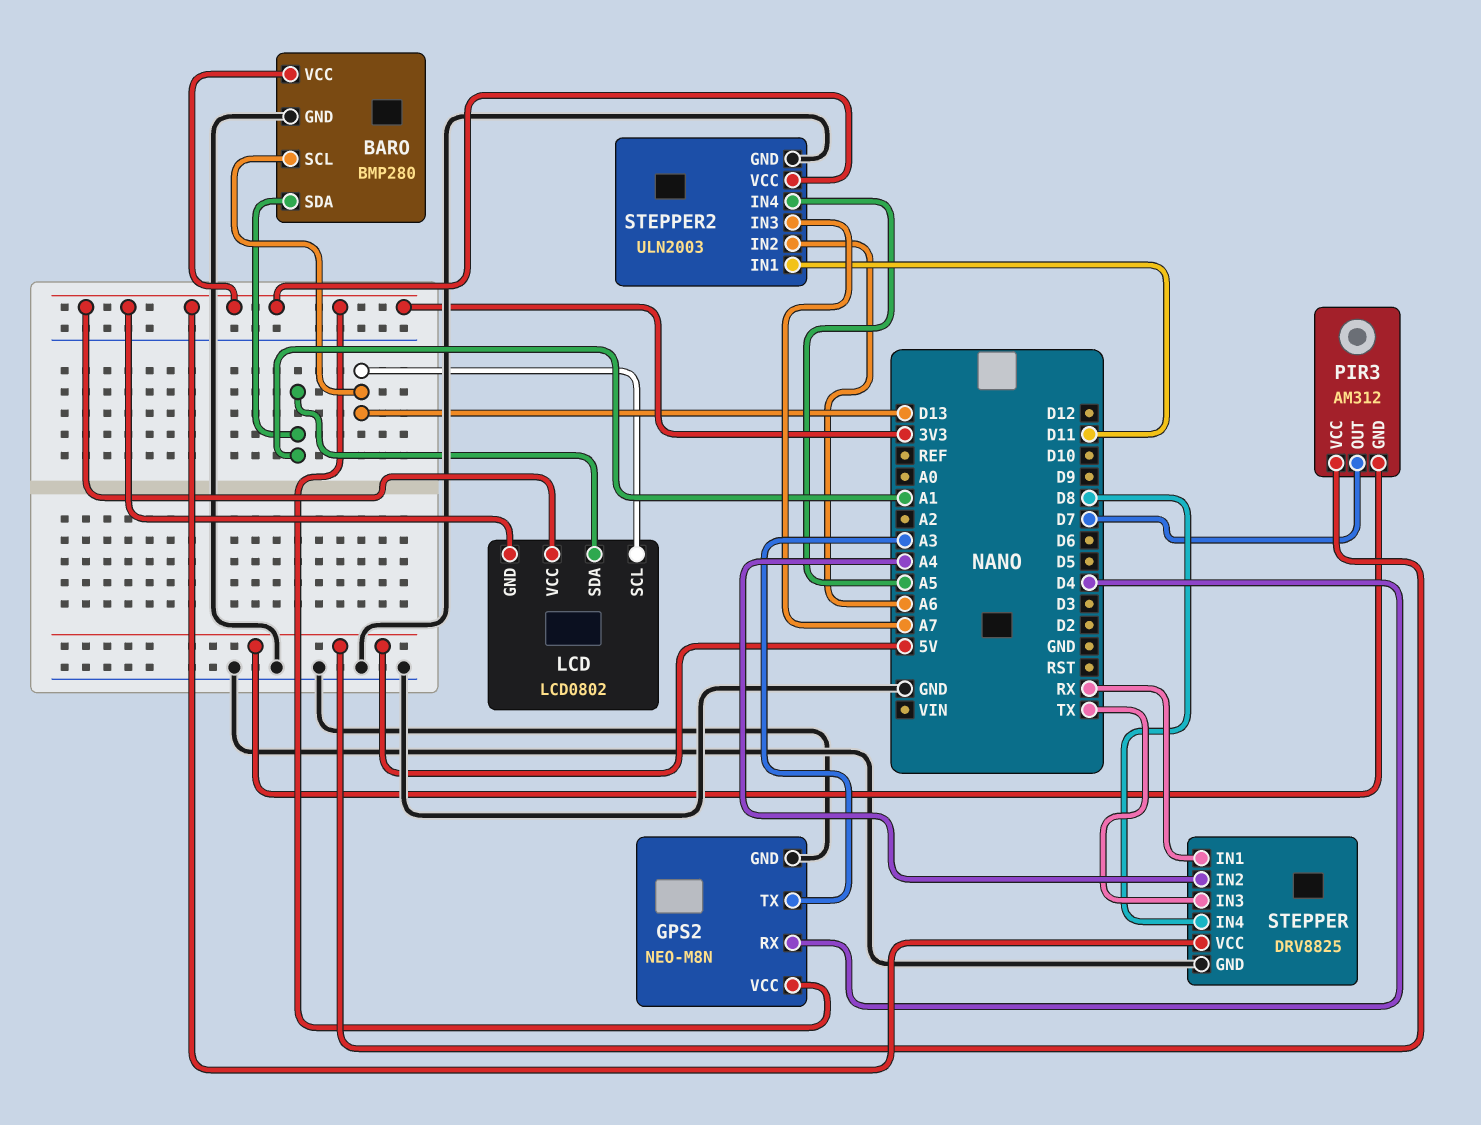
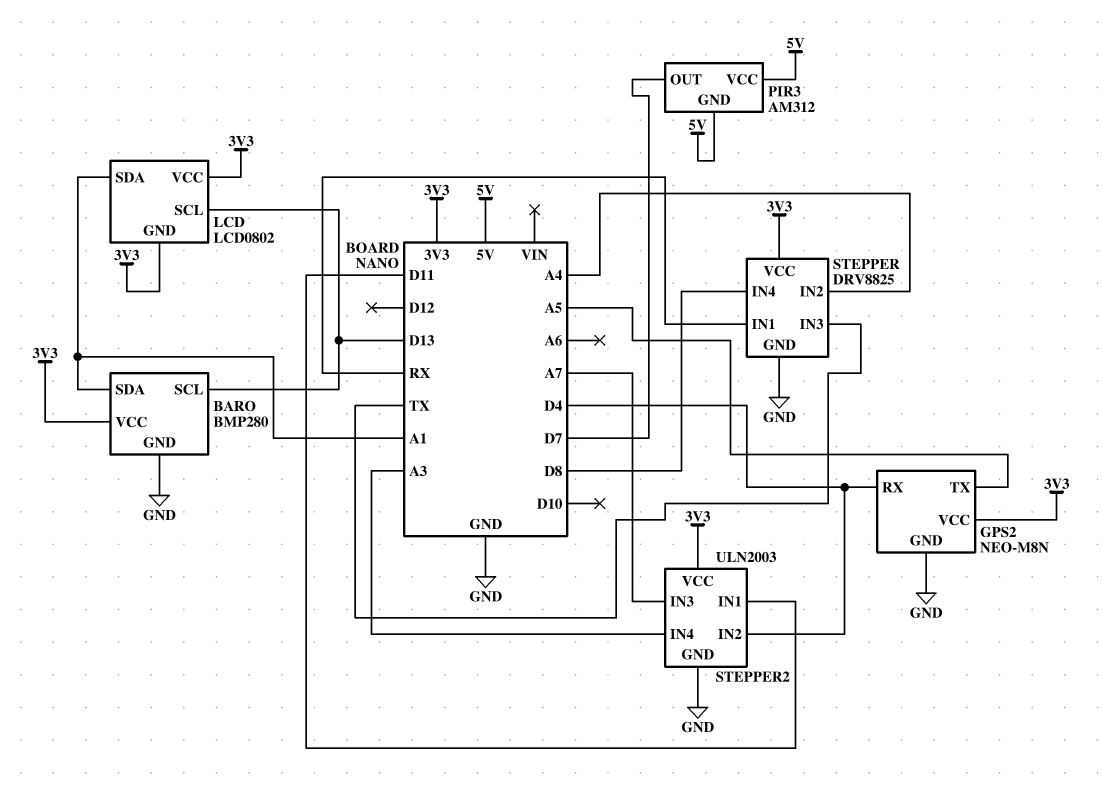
GPS2 pin TX: A3 -> A5
STEPPER2 pin IN2: A6 -> D4
STEPPER2 pin IN4: A5 -> A3

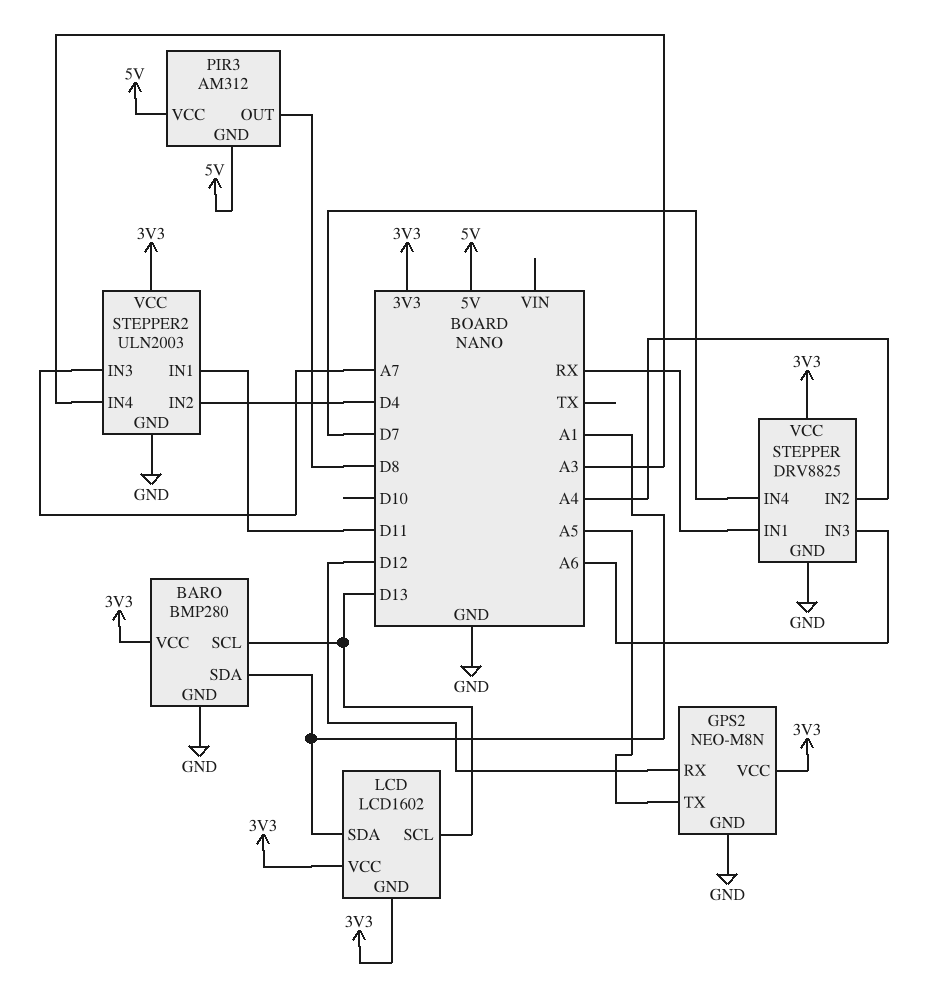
GPS2 pin RX: D4 -> D12
LCD: LCD0802 -> LCD1602
PIR3 pin OUT: D7 -> D8
STEPPER pin IN3: TX -> A6
STEPPER pin IN4: D8 -> D7

